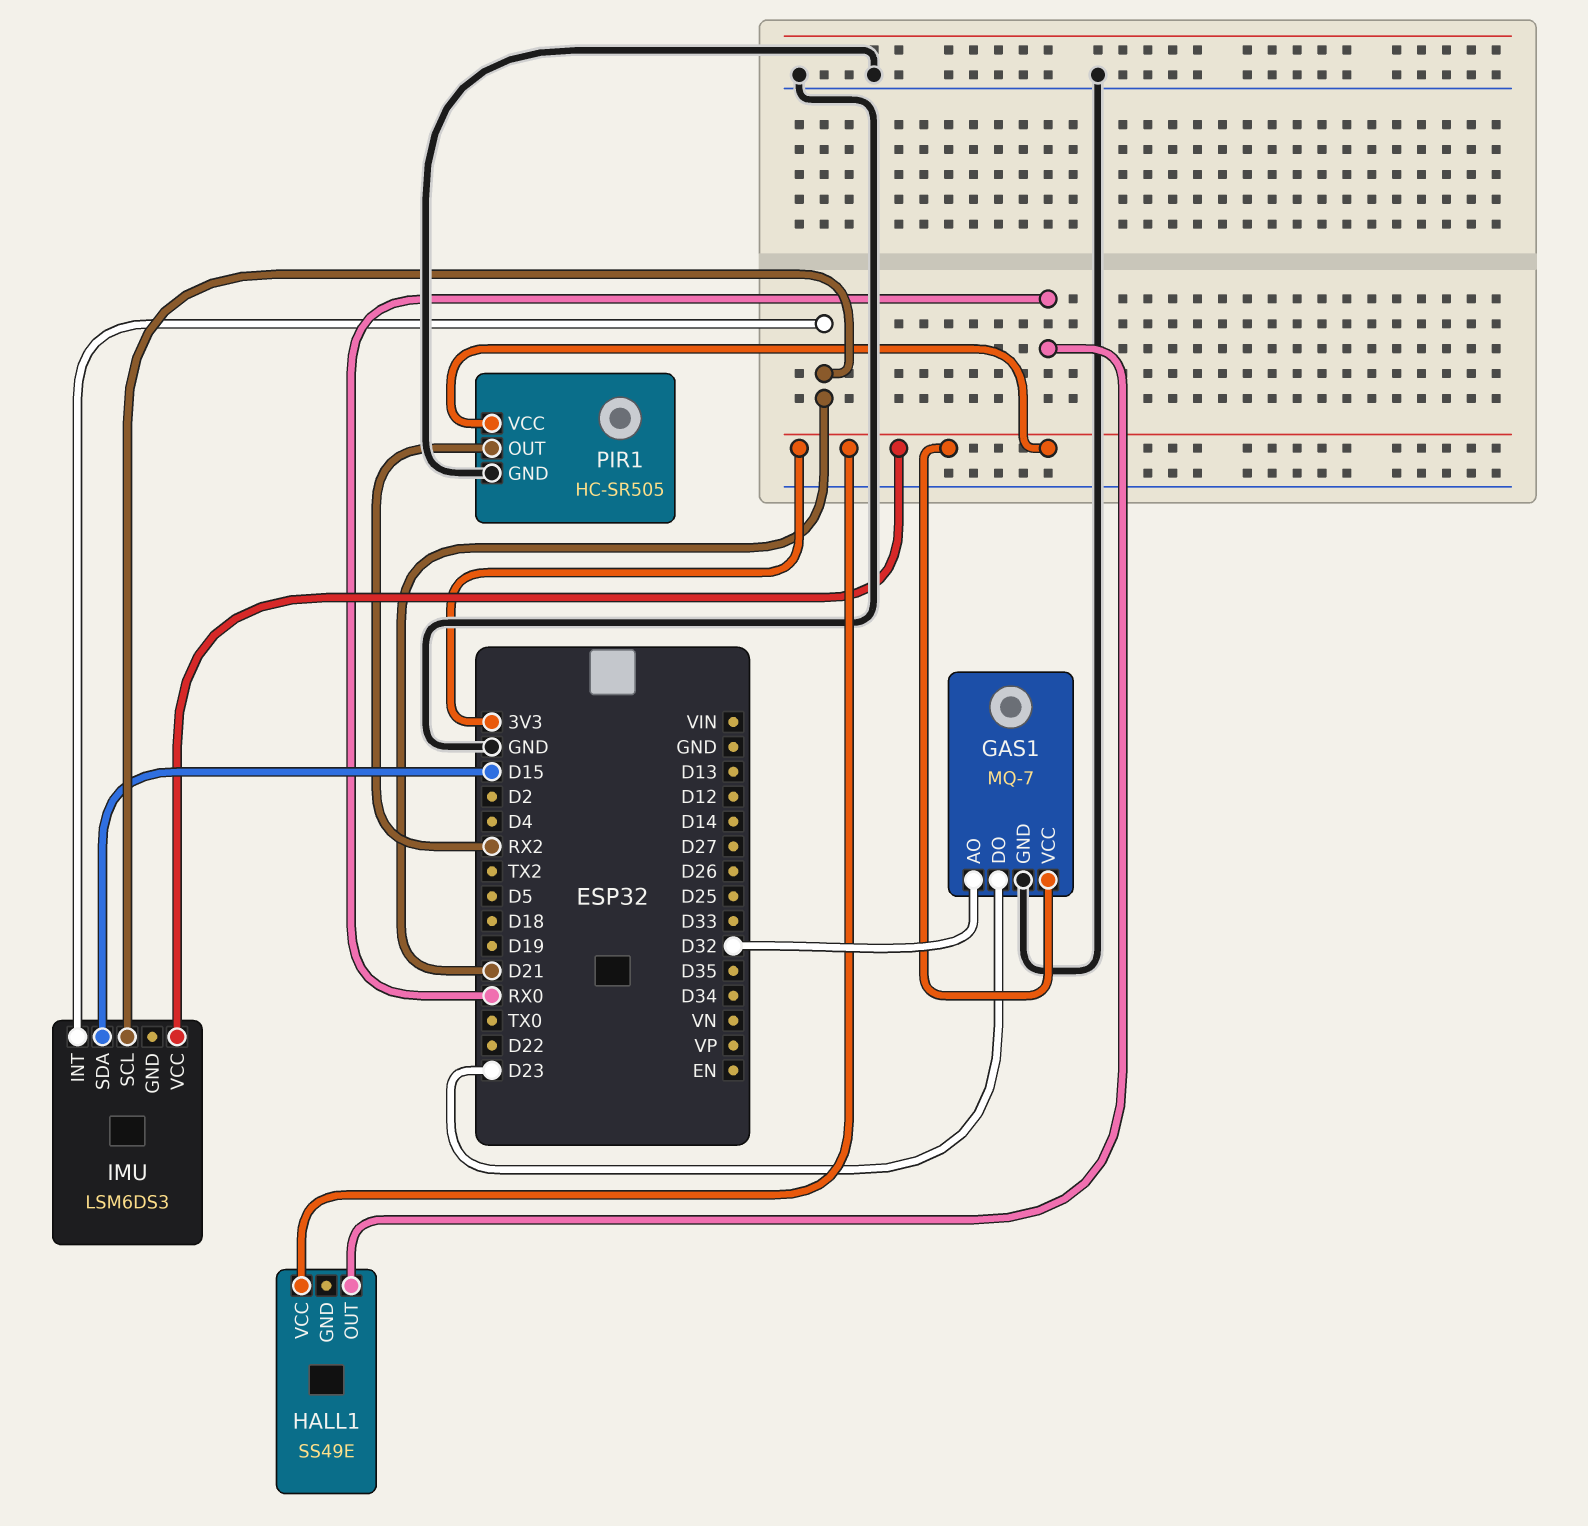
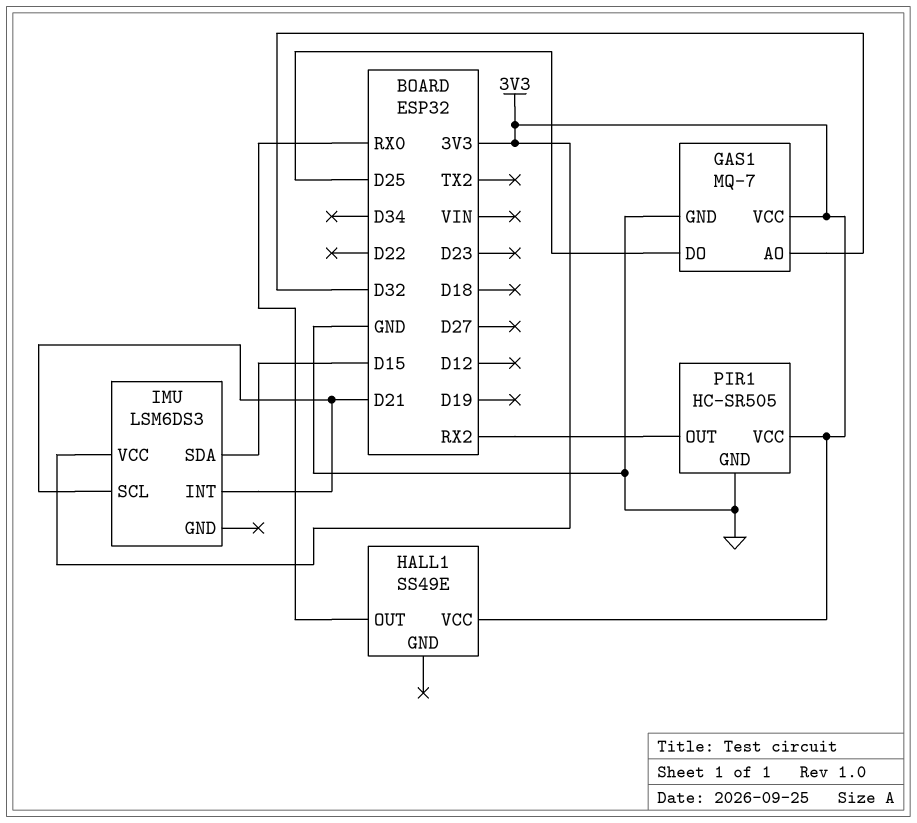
GAS1 pin DO: D23 -> D25

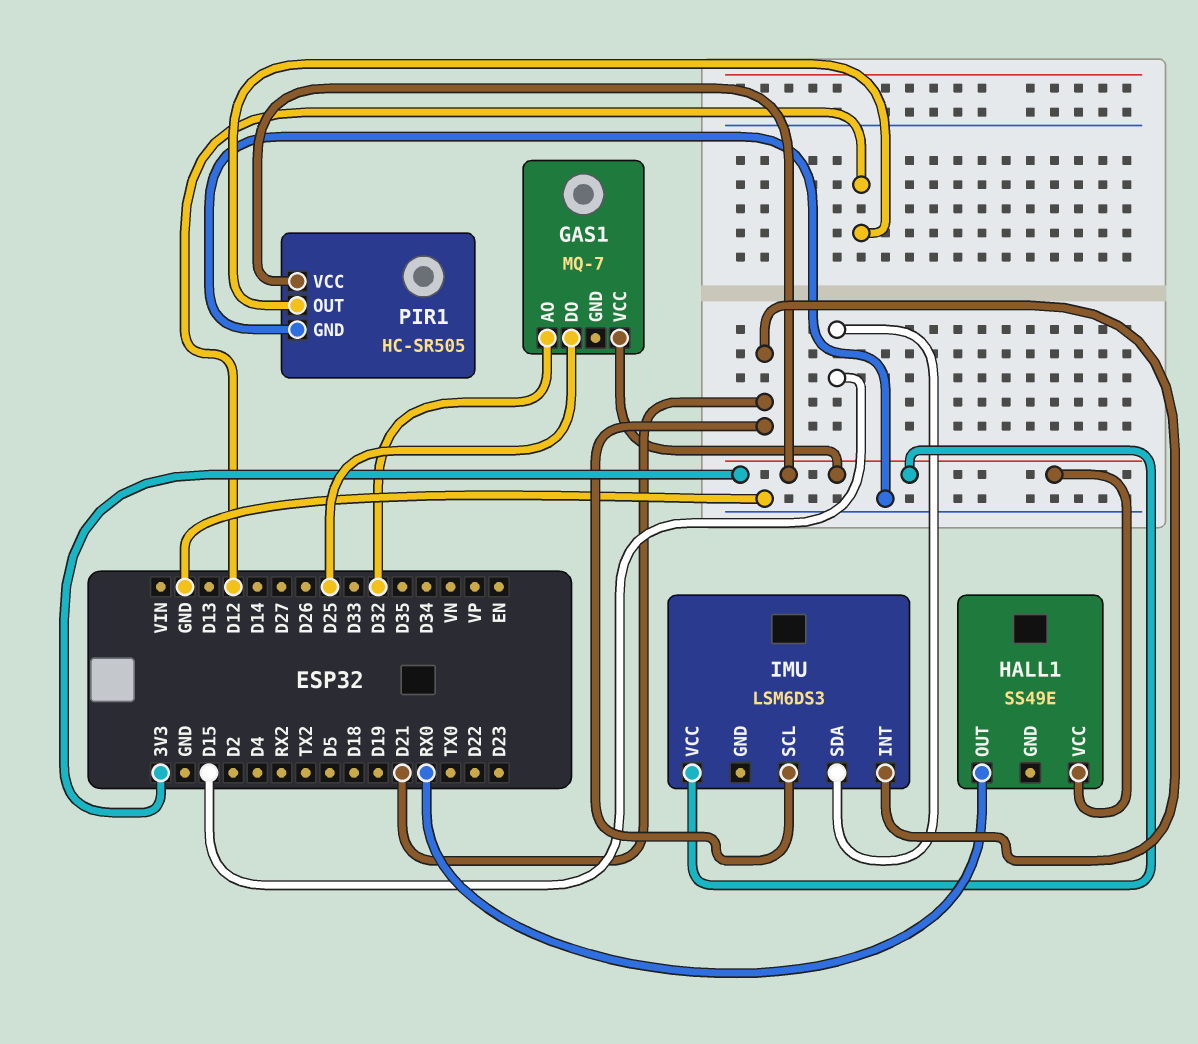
GAS1 pin GND: GND -> none
PIR1 pin OUT: RX2 -> D12

